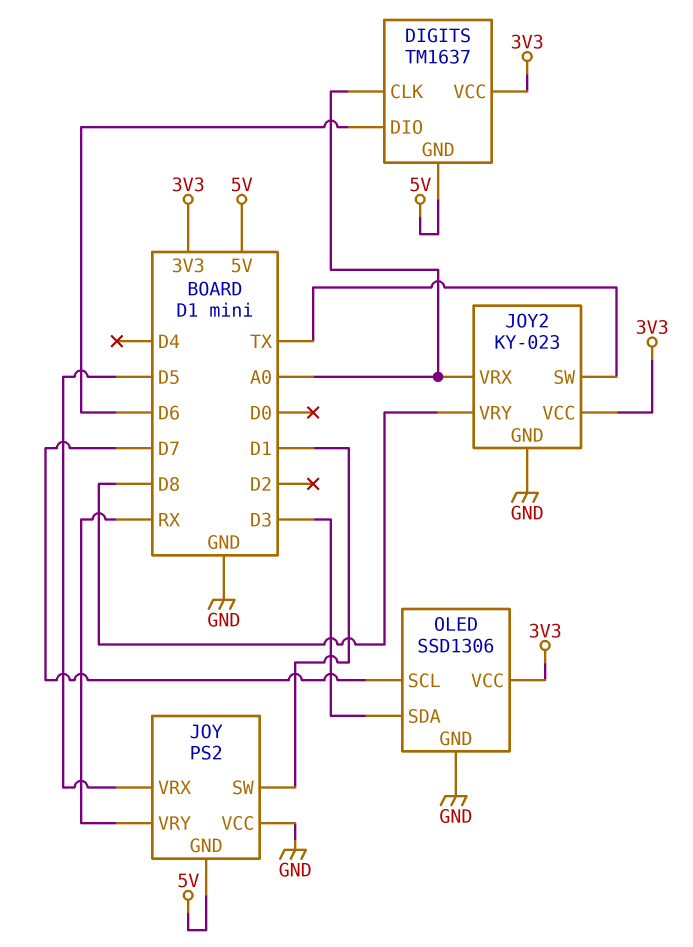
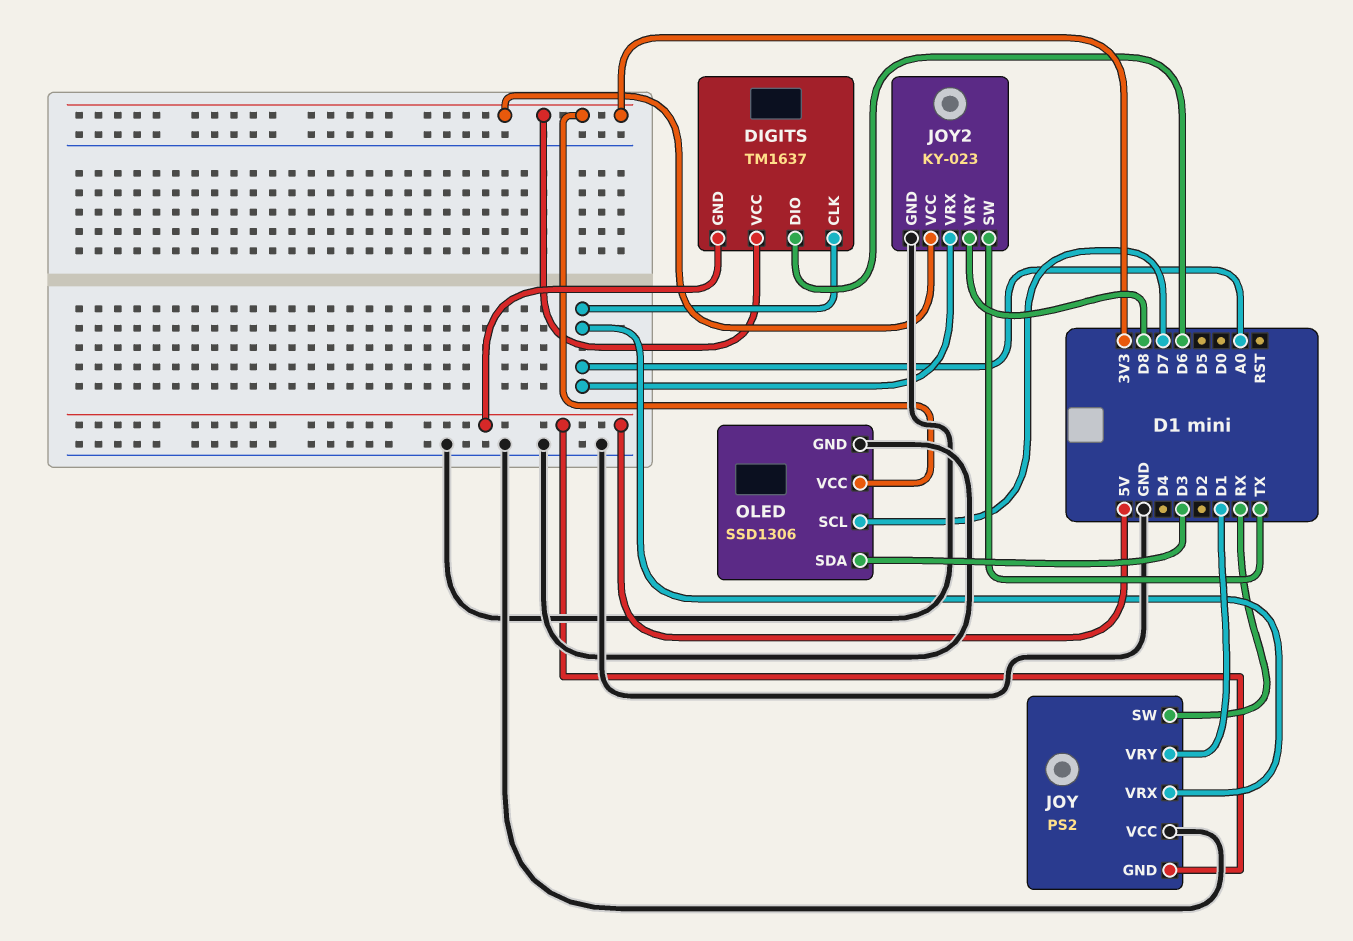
JOY pin SW: D1 -> RX
JOY pin VRX: D5 -> A0
JOY pin VRY: RX -> D1

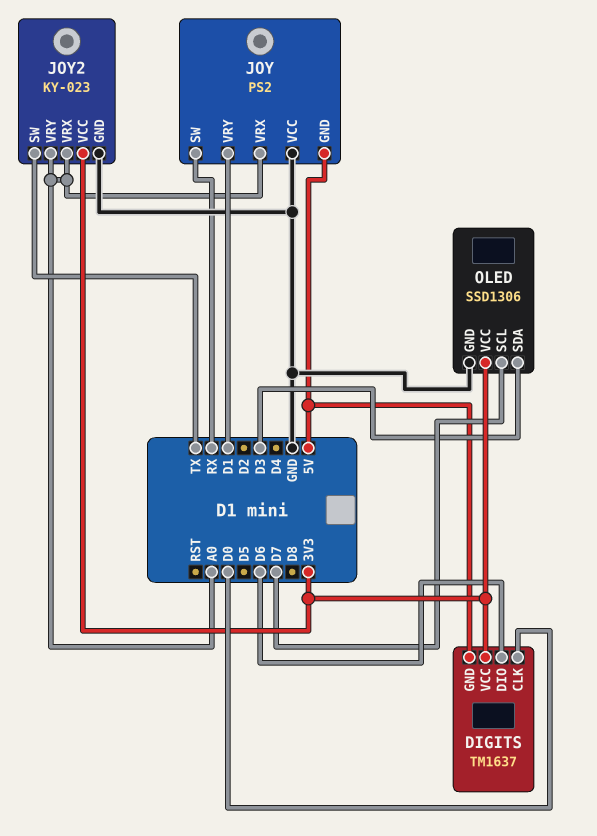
DIGITS pin CLK: A0 -> D0
JOY2 pin VRY: D8 -> A0

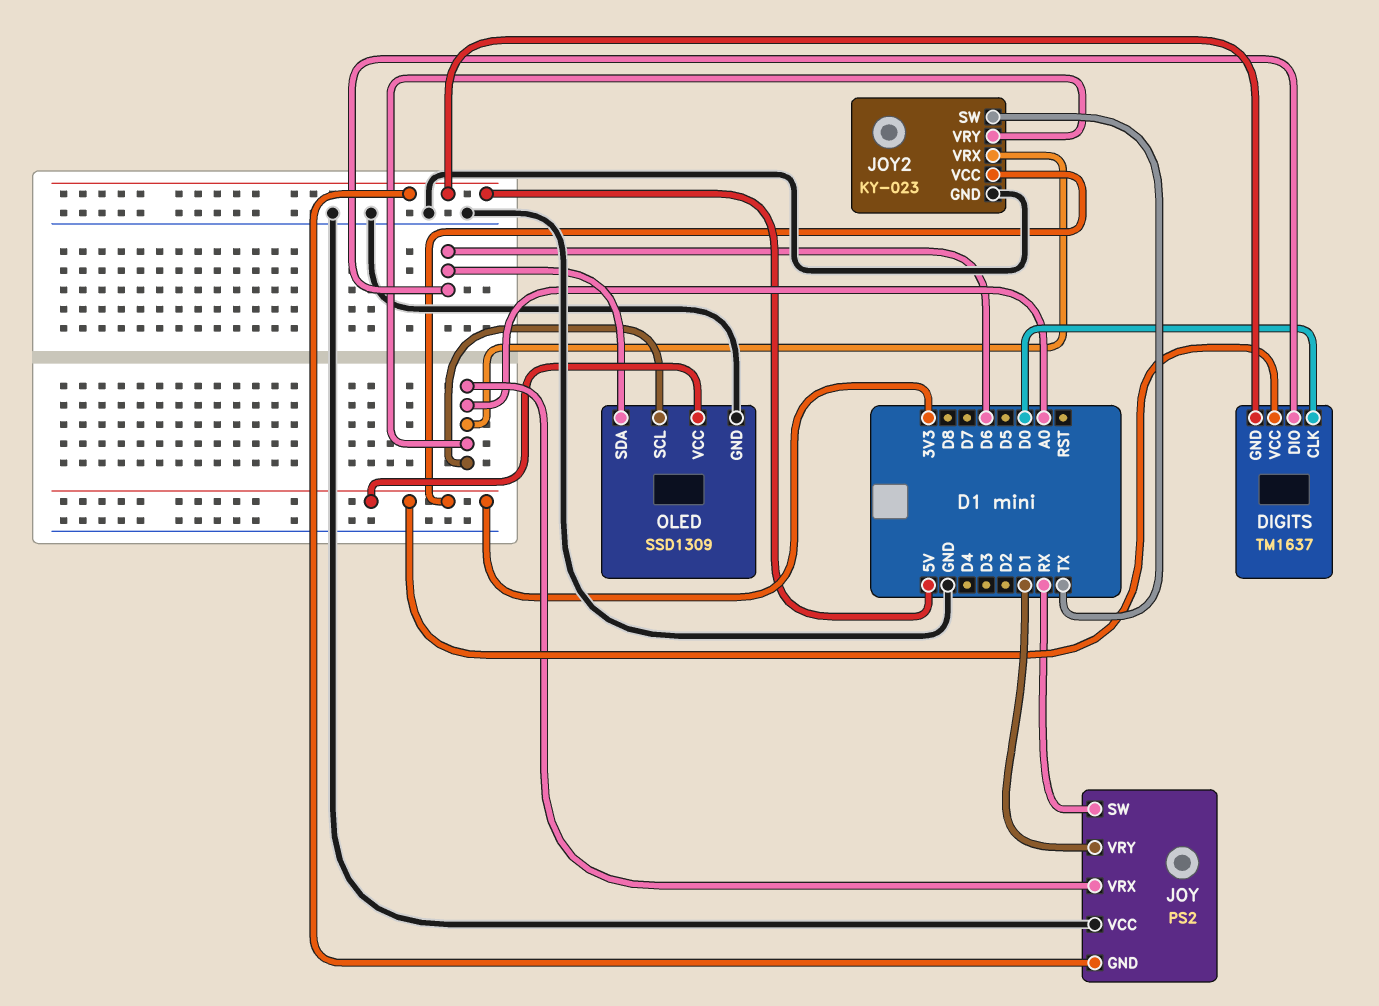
OLED: SSD1306 -> SSD1309
OLED pin SCL: D7 -> A0
OLED pin SDA: D3 -> D6

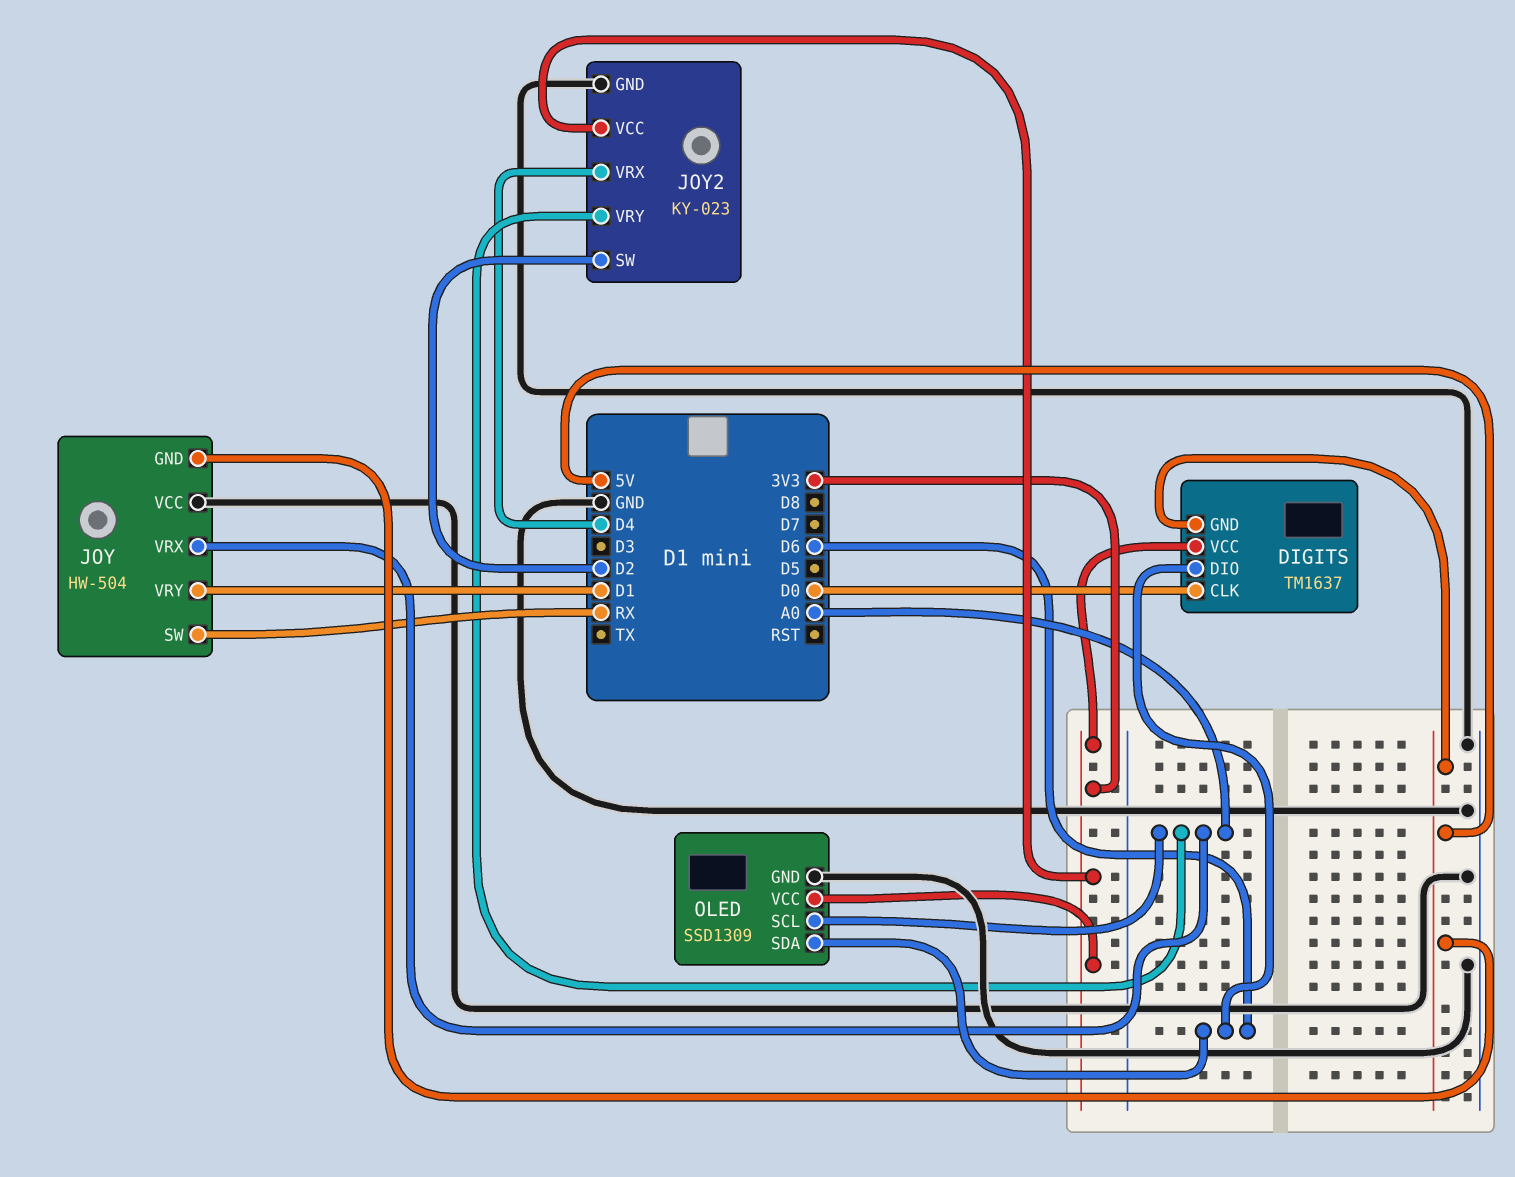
JOY: PS2 -> HW-504
JOY2 pin SW: TX -> D2
JOY2 pin VRX: A0 -> D4

